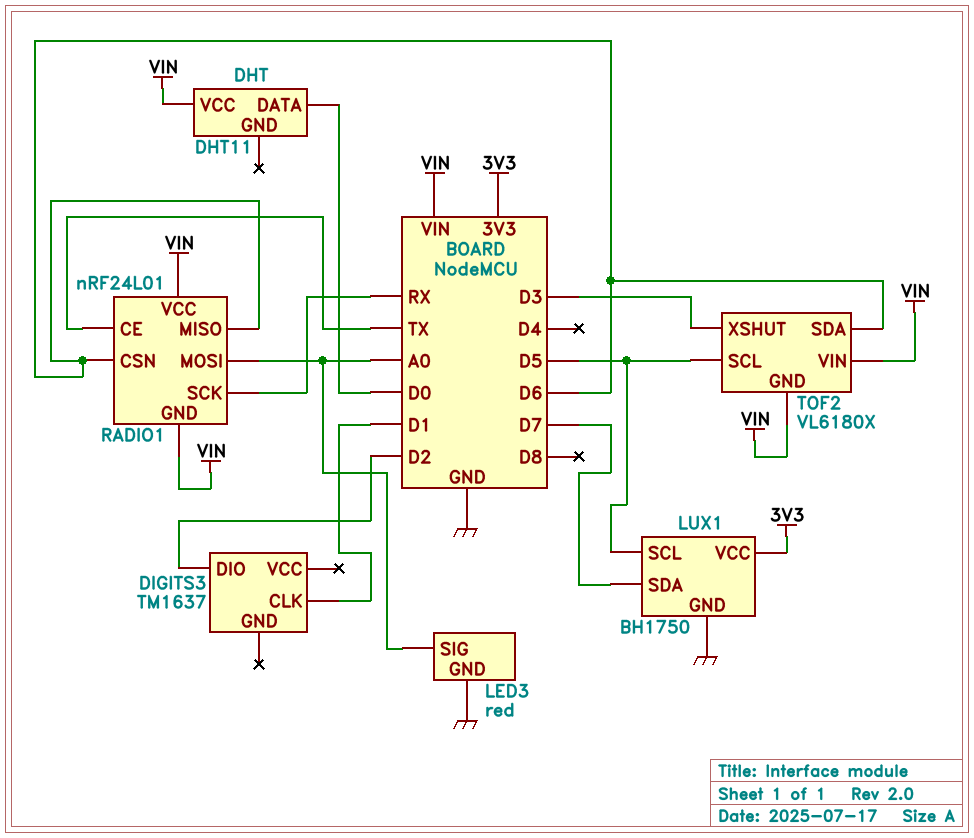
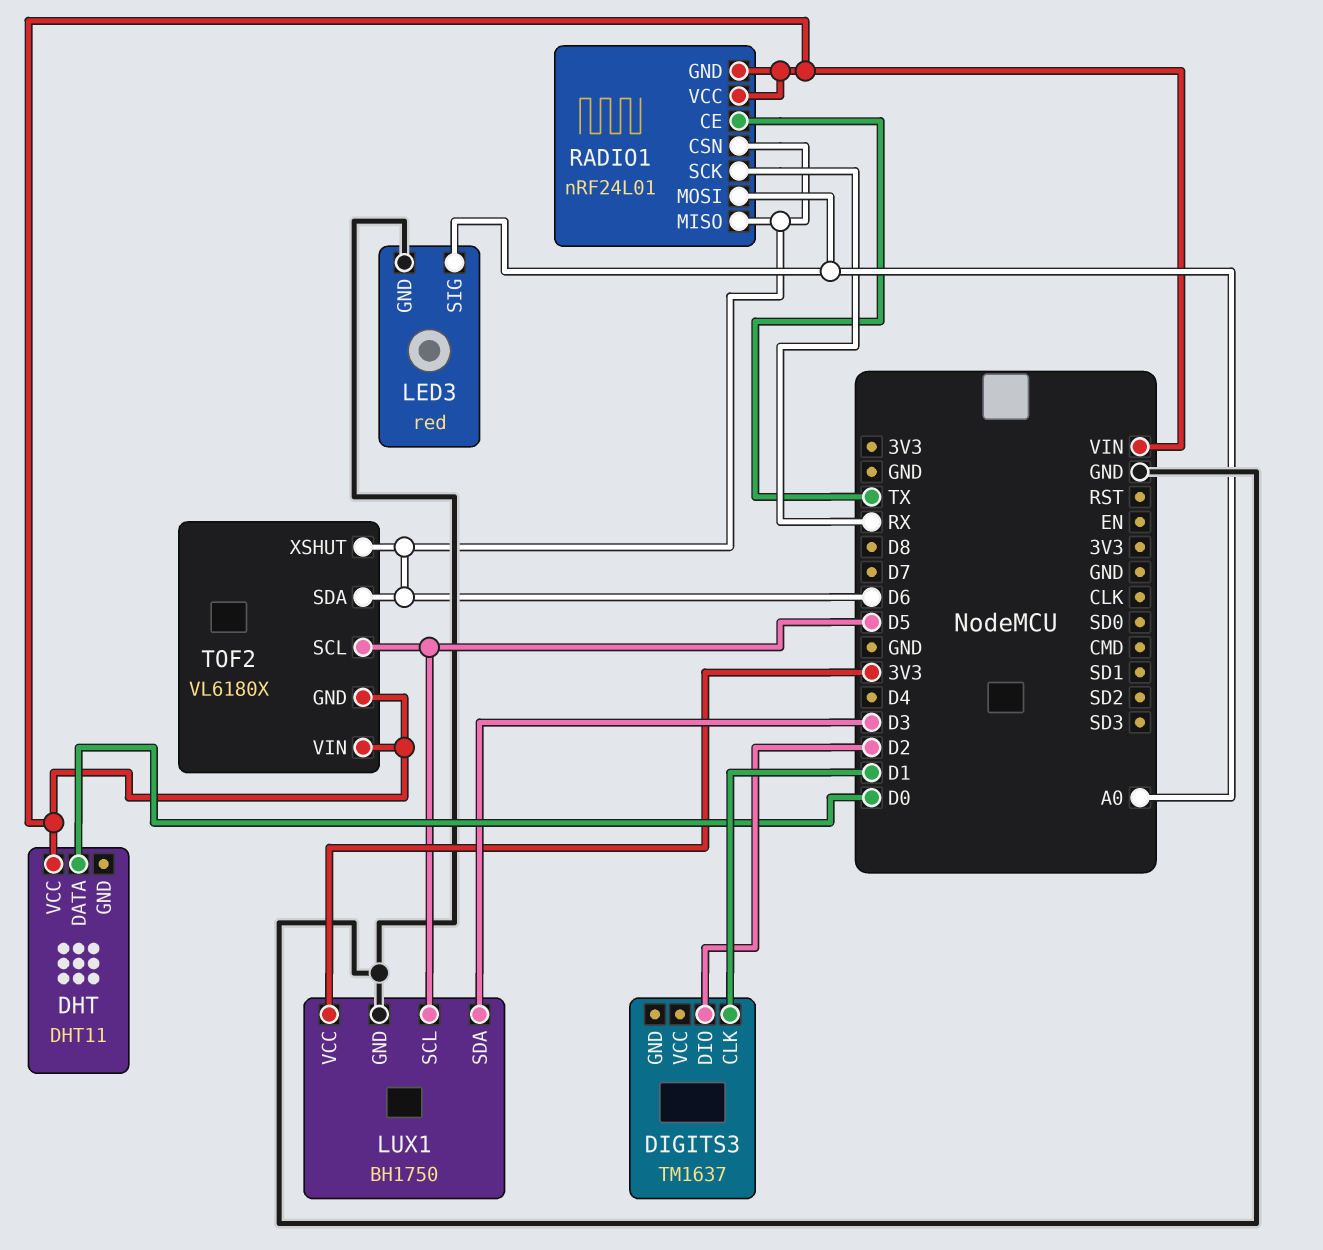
LUX1 pin SDA: D7 -> D3
TOF2 pin XSHUT: D3 -> D6

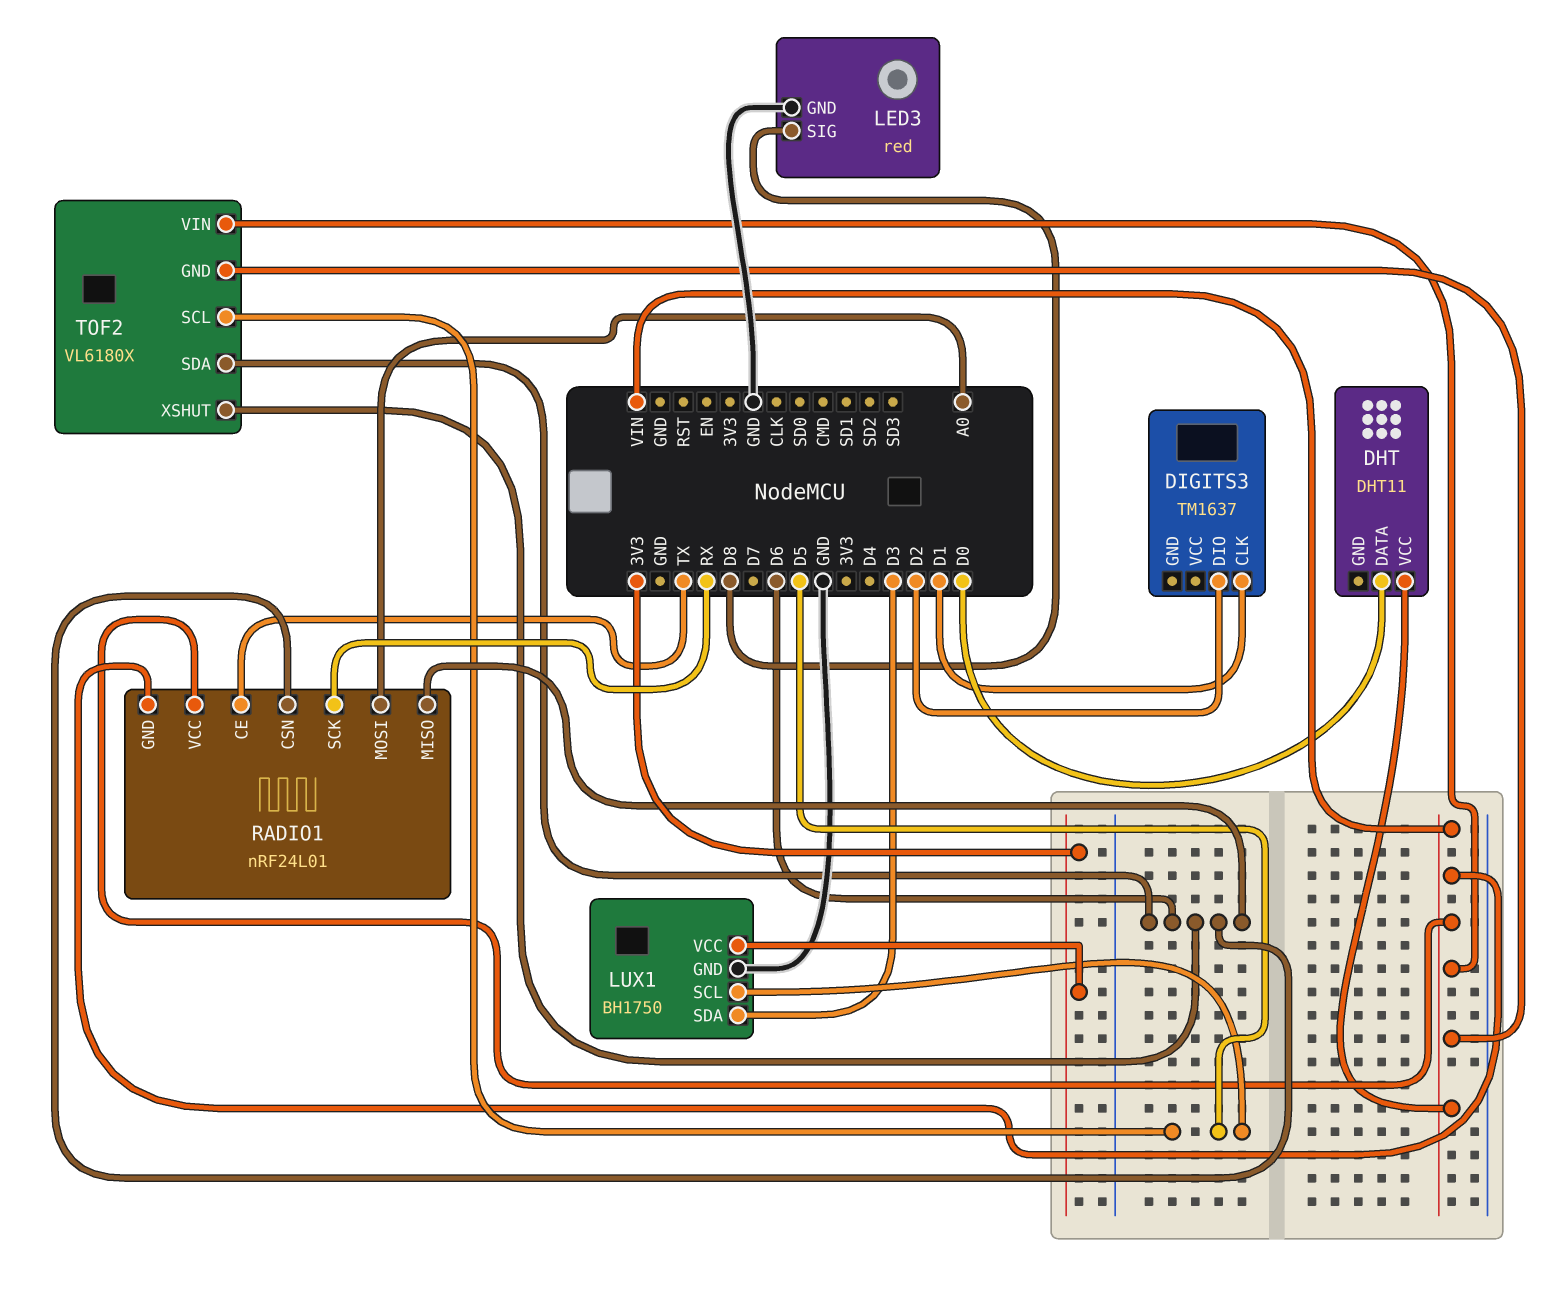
LED3 pin SIG: A0 -> D8

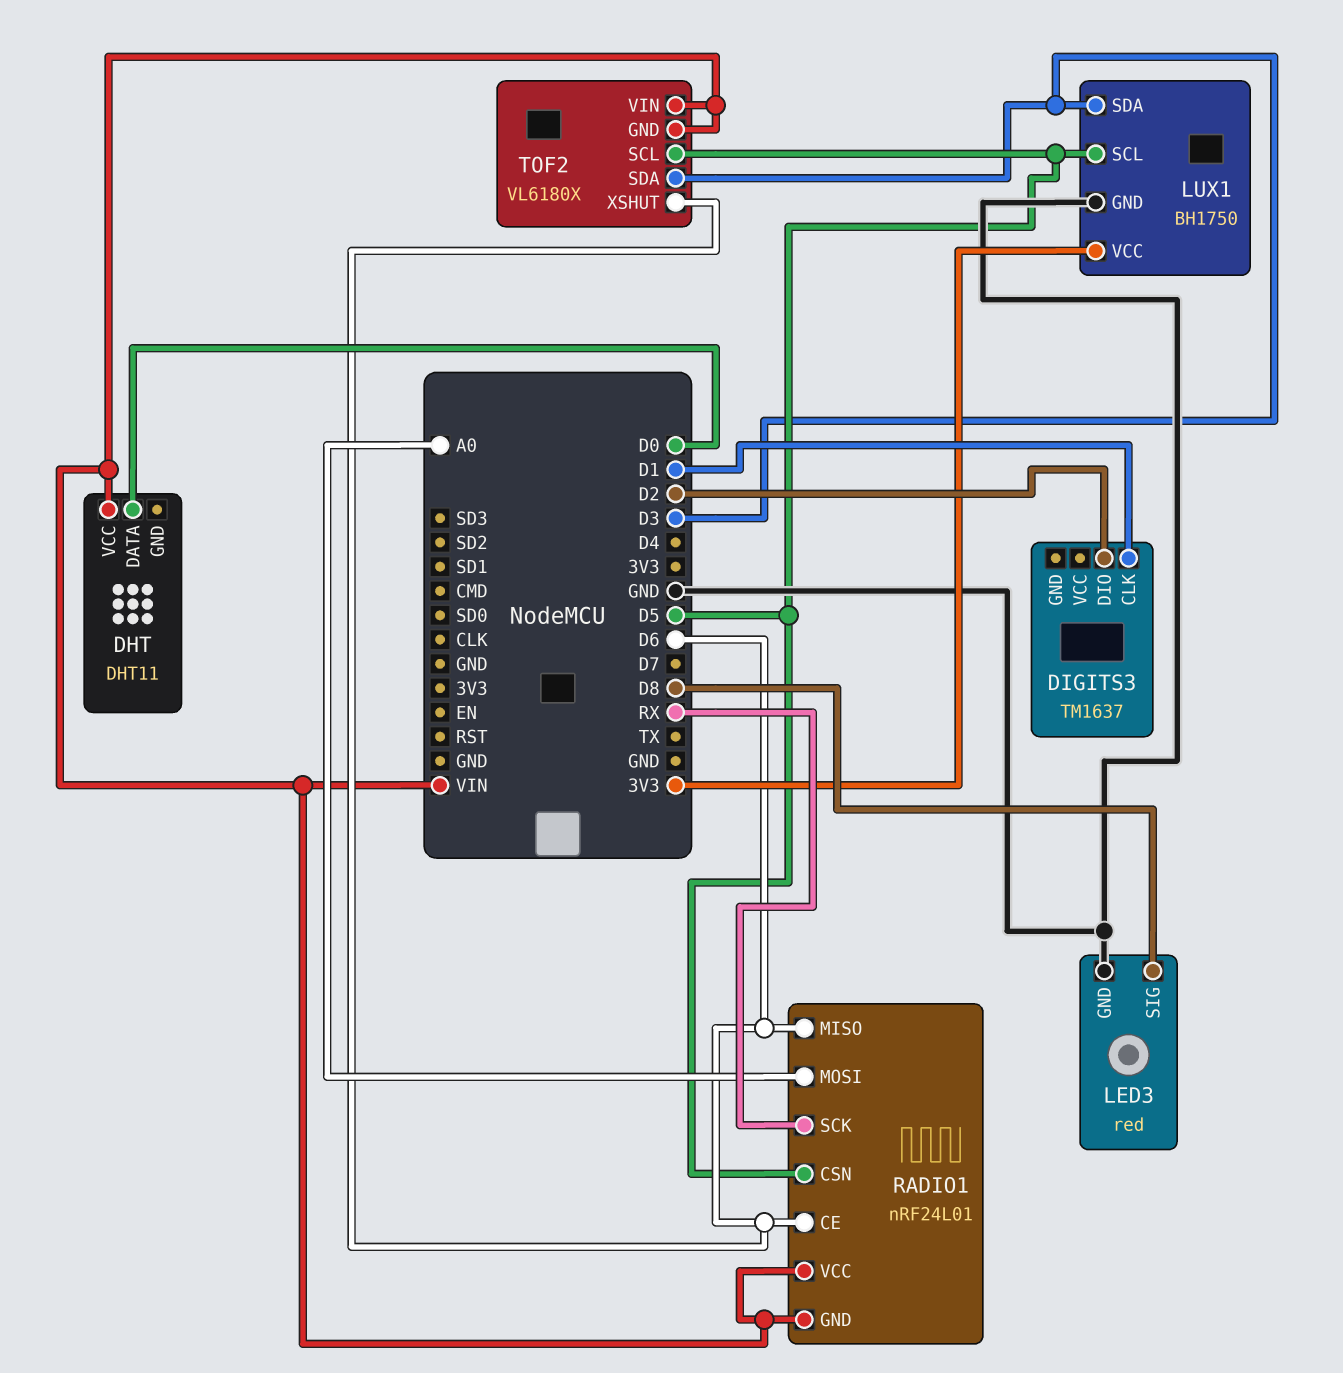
RADIO1 pin CE: TX -> D6
RADIO1 pin CSN: D6 -> D5
TOF2 pin SDA: D6 -> D3

